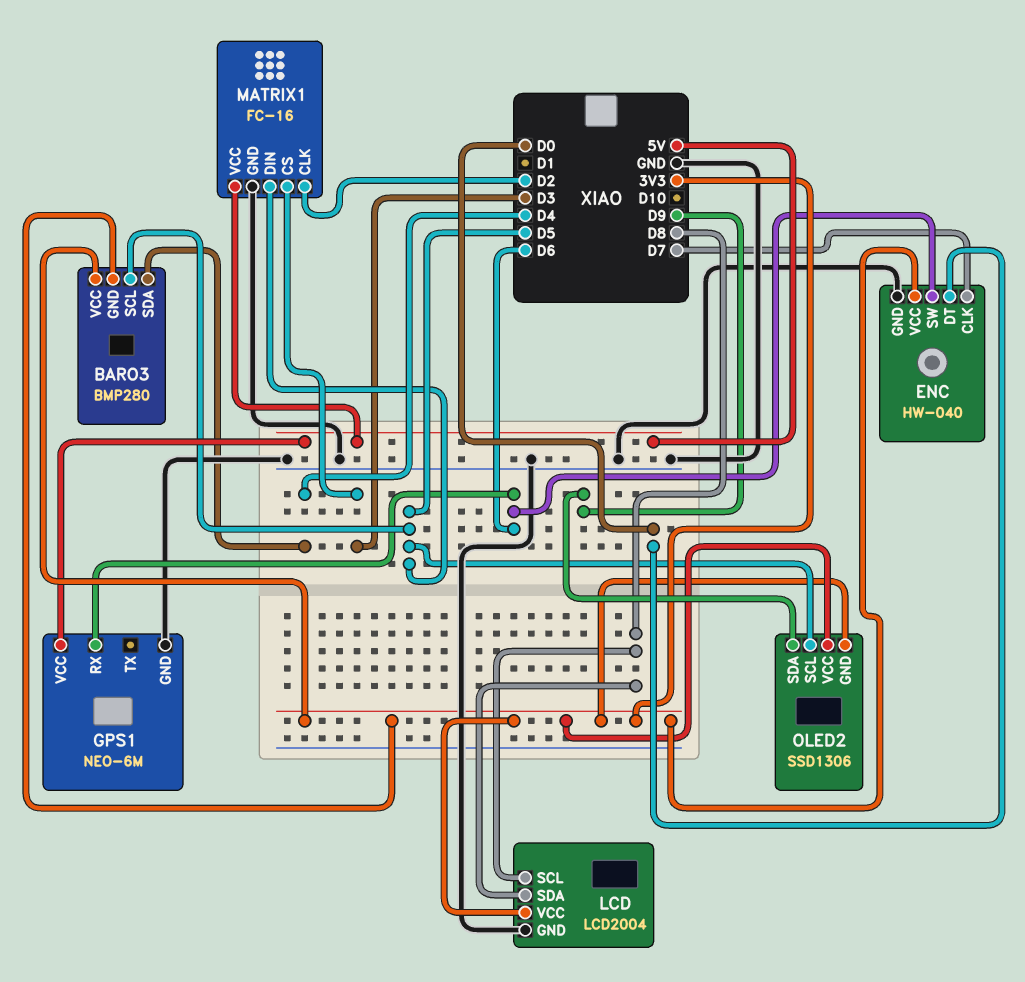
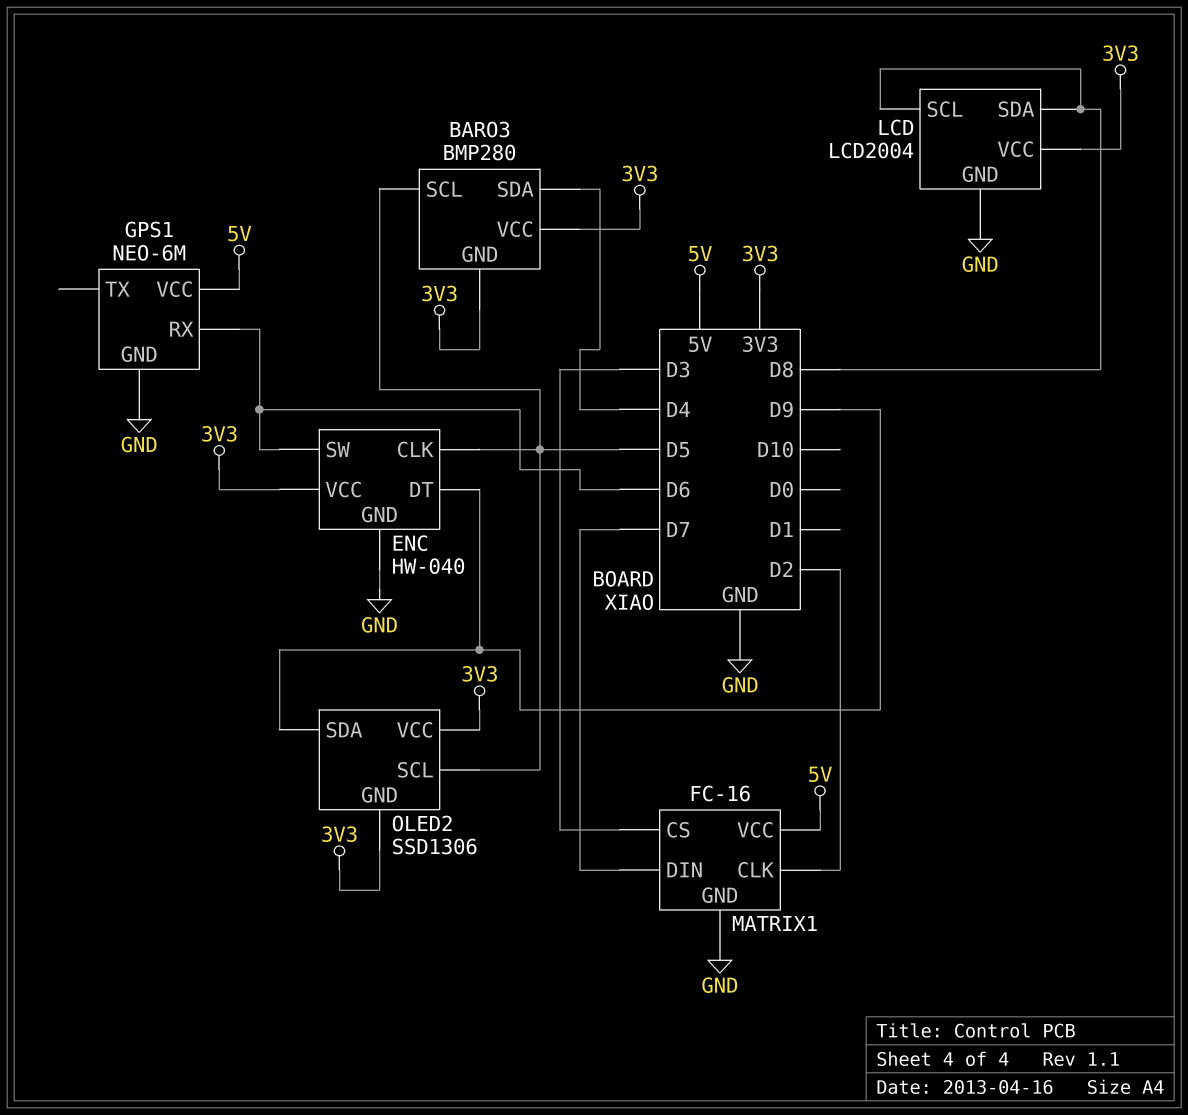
ENC pin CLK: D7 -> D5
ENC pin DT: D0 -> D9
MATRIX1 pin DIN: D5 -> D7

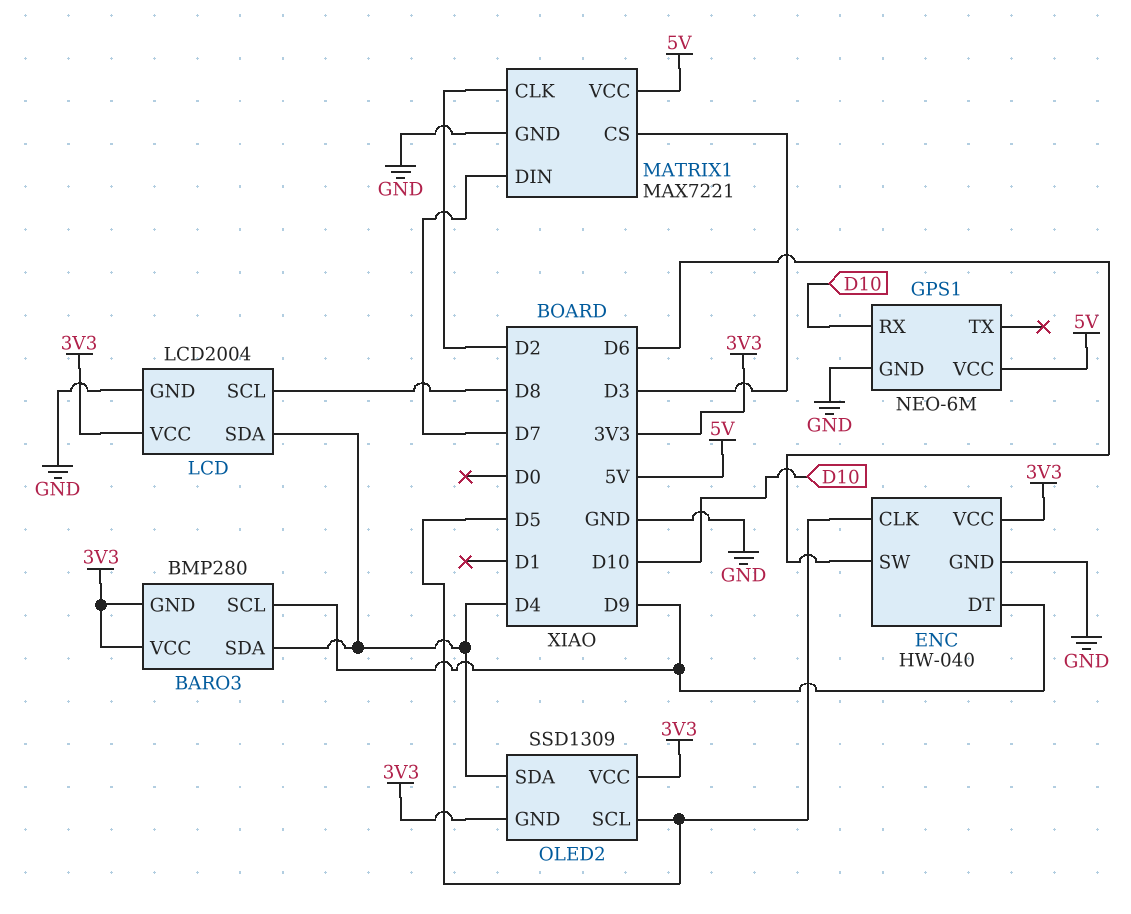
BARO3 pin SCL: D5 -> D9
GPS1 pin RX: D6 -> D10
LCD pin SDA: D8 -> D4
MATRIX1: FC-16 -> MAX7221
OLED2: SSD1306 -> SSD1309
OLED2 pin SDA: D9 -> D4

